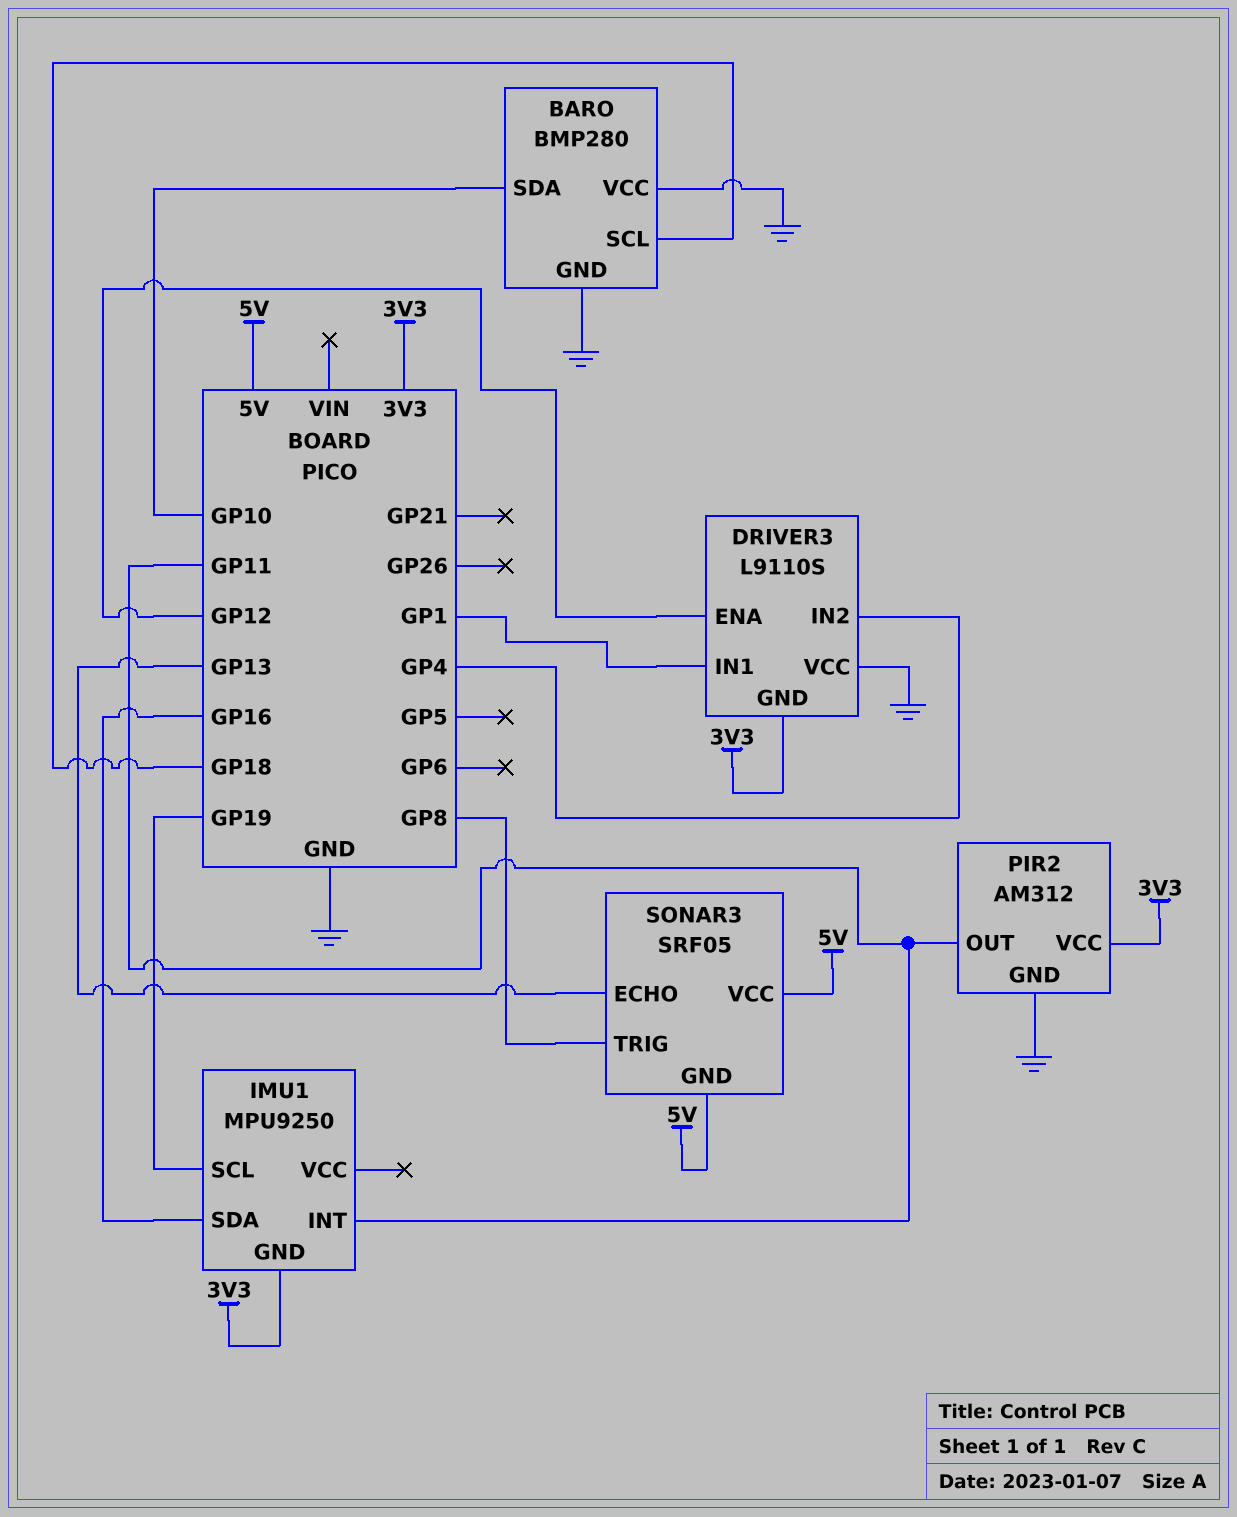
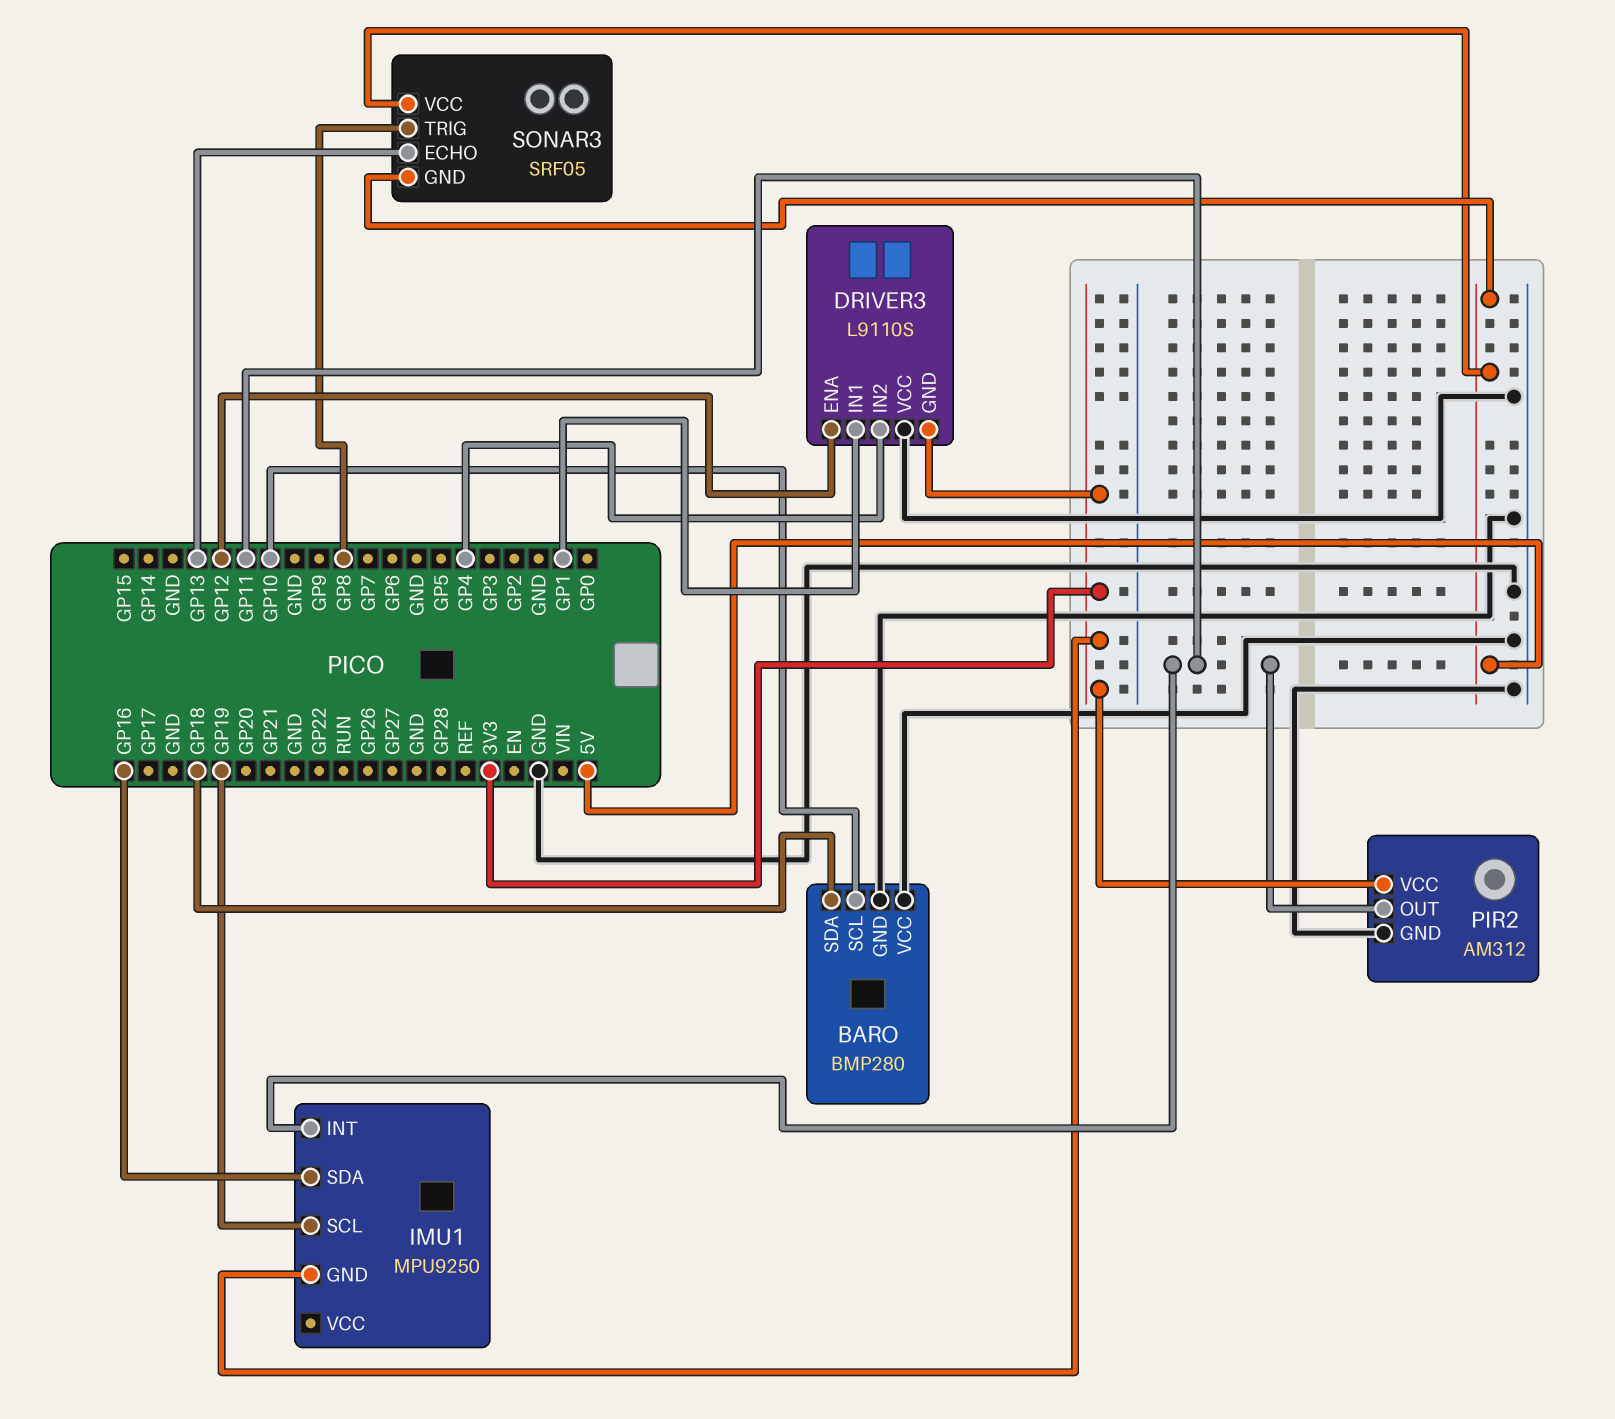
BARO pin SCL: GP18 -> GP10
BARO pin SDA: GP10 -> GP18

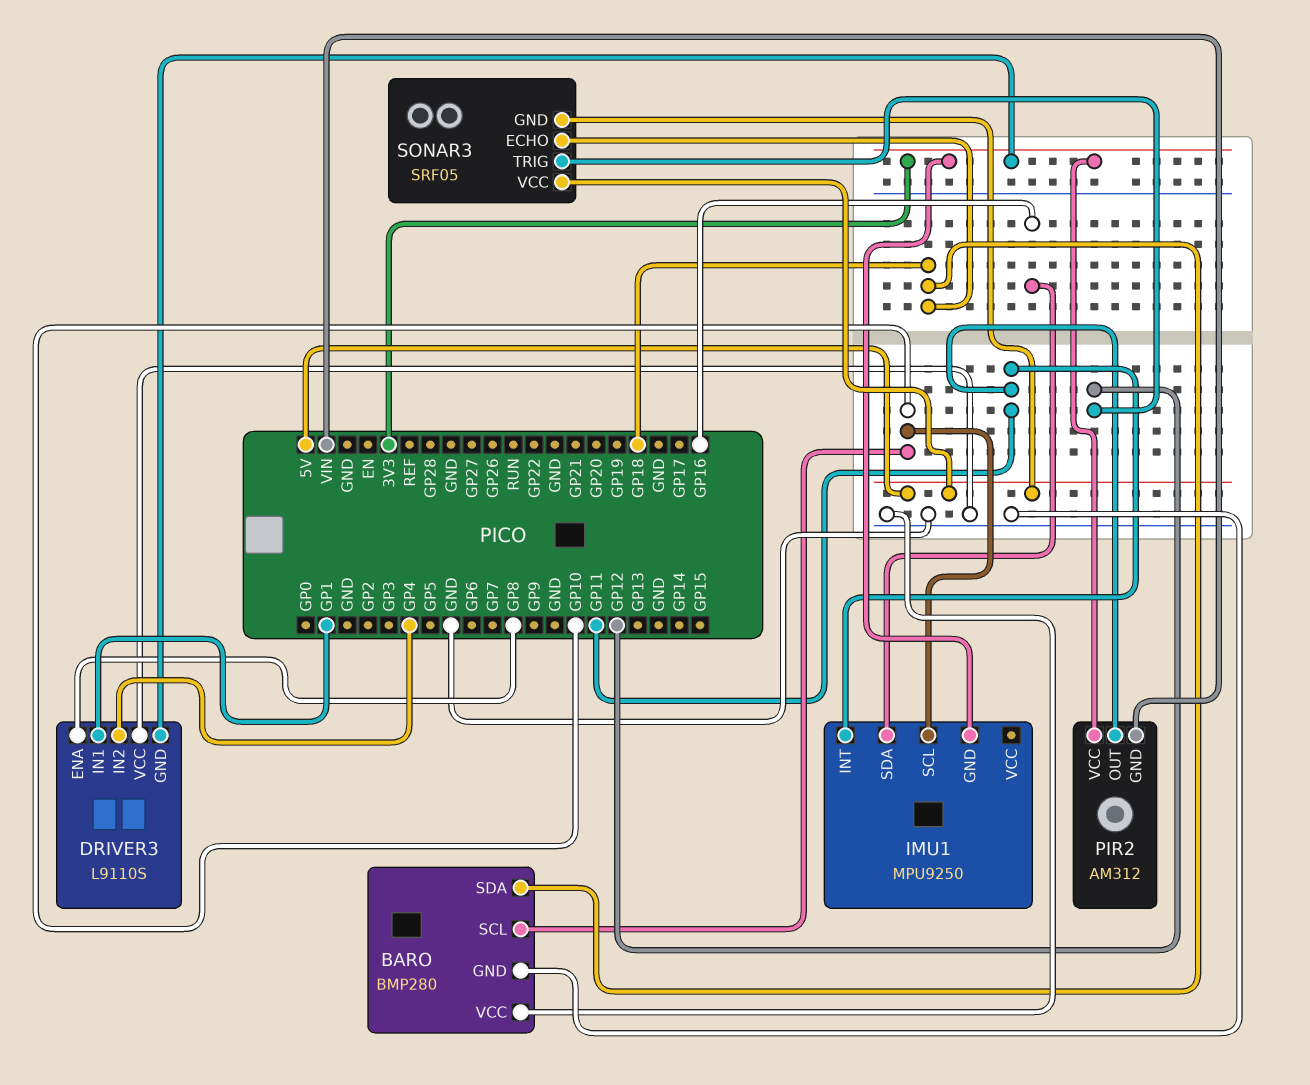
DRIVER3 pin ENA: GP12 -> GP8
IMU1 pin SCL: GP19 -> GP10
PIR2 pin GND: GND -> VIN
SONAR3 pin ECHO: GP13 -> GP18
SONAR3 pin TRIG: GP8 -> GP12

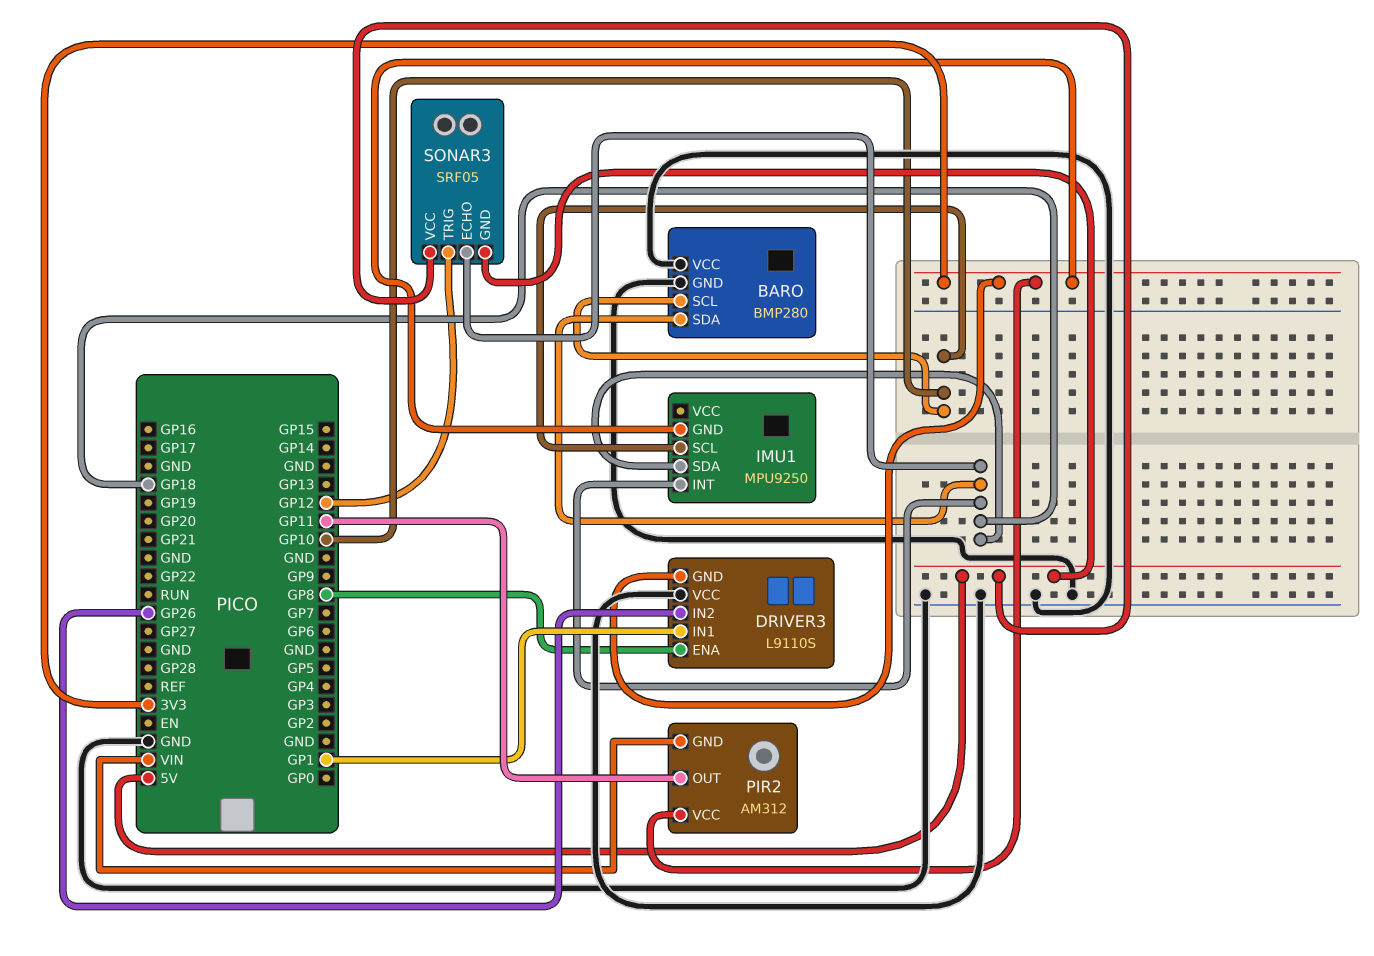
DRIVER3 pin IN2: GP4 -> GP26
IMU1 pin INT: GP11 -> GP18
IMU1 pin SDA: GP16 -> GP18

